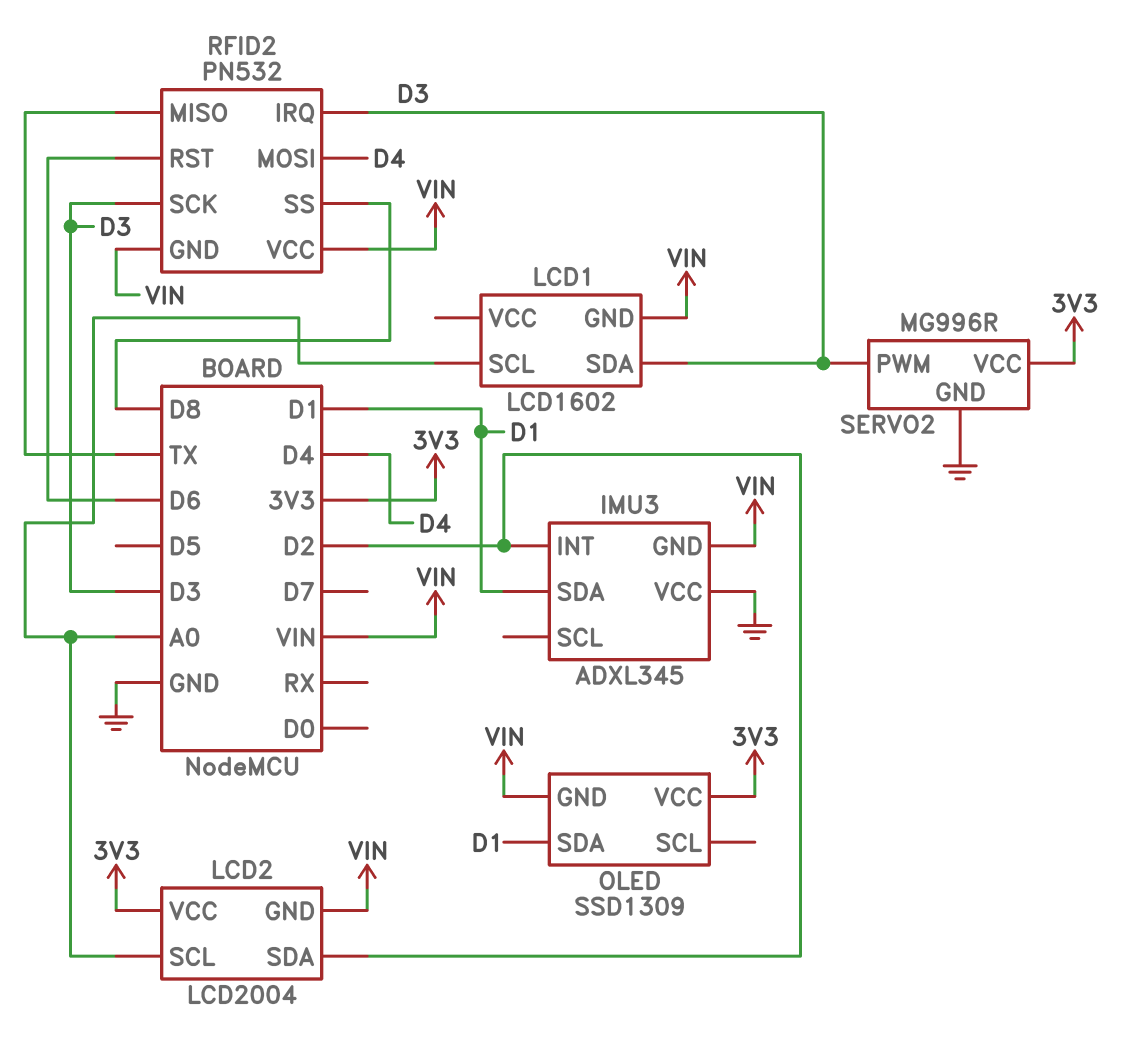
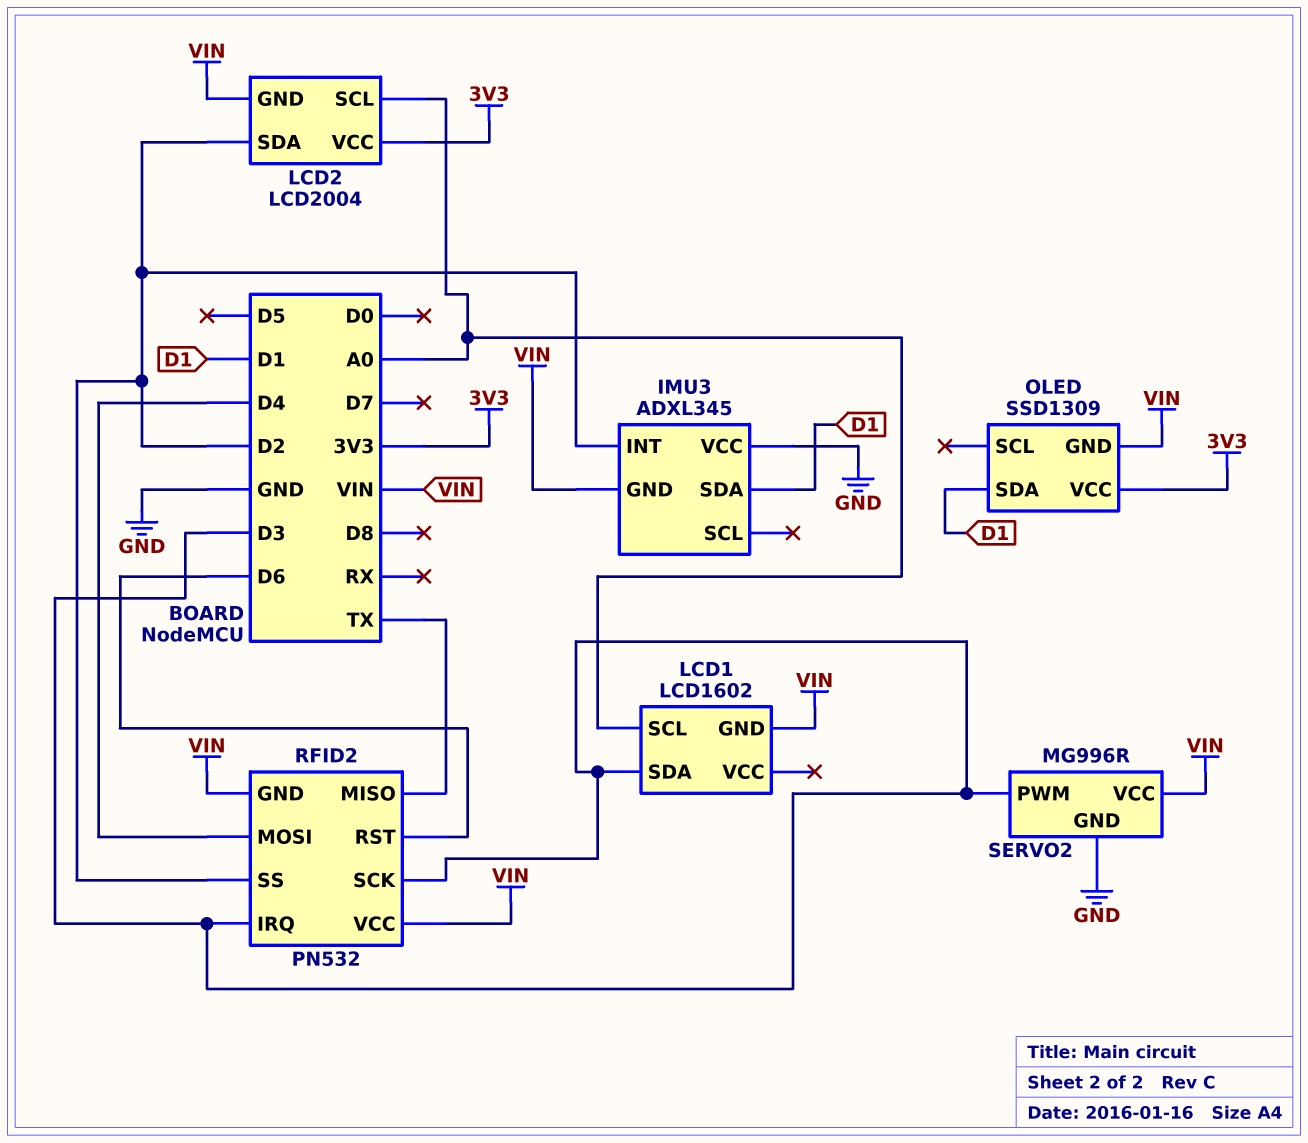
RFID2 pin SS: D8 -> D2
SERVO2 pin VCC: 3V3 -> VIN

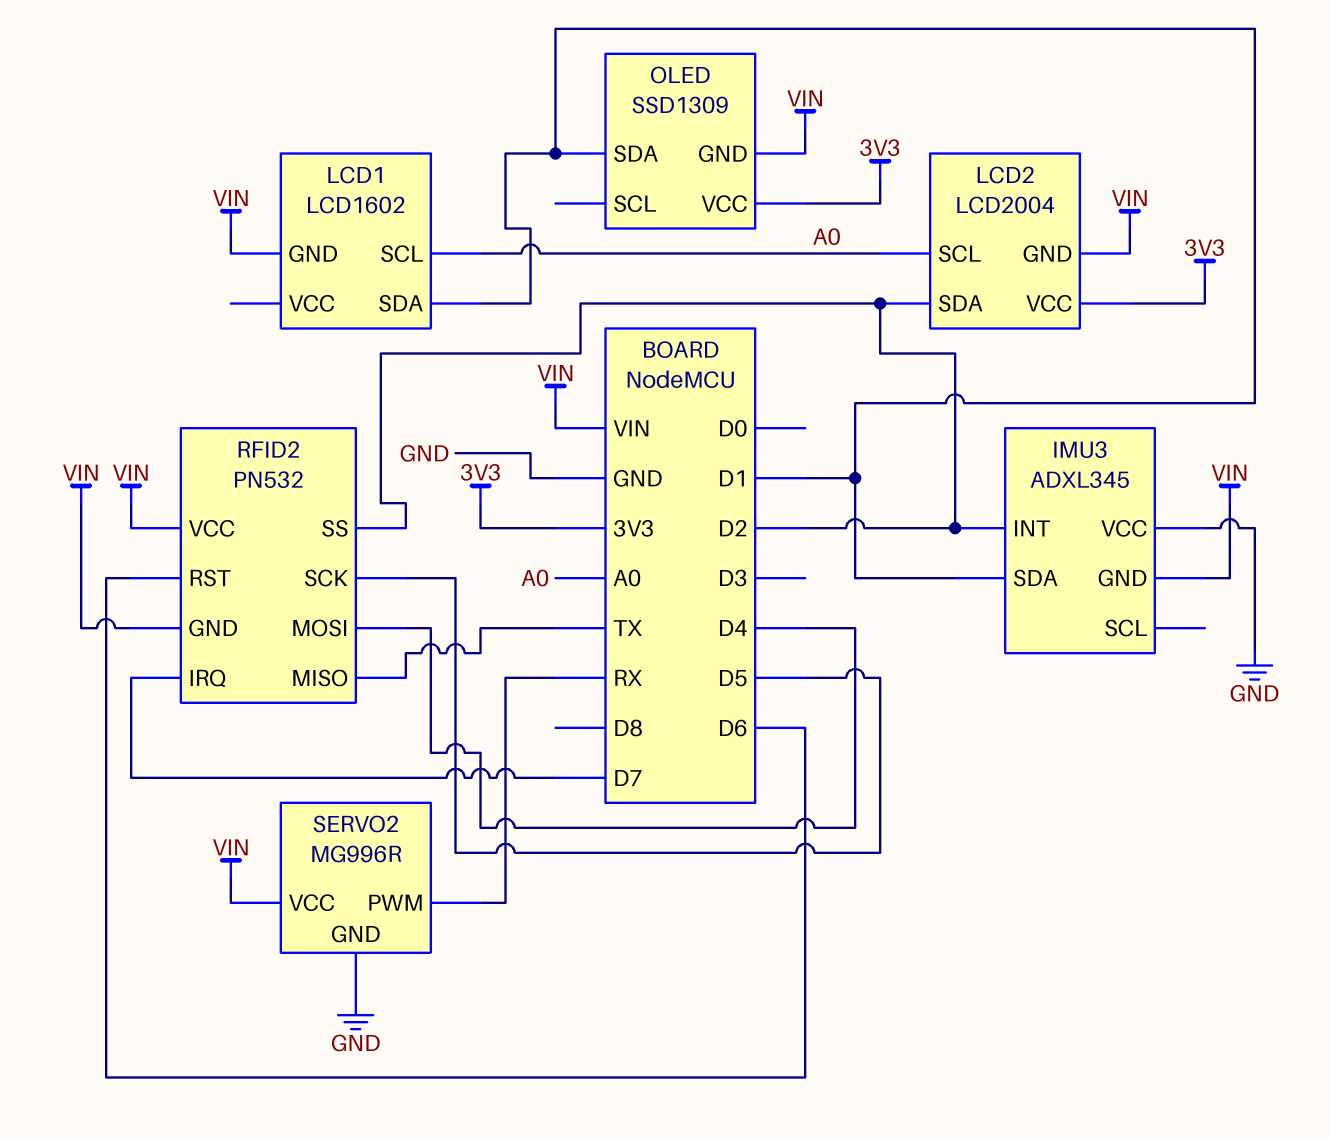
LCD1 pin SDA: D3 -> D1
RFID2 pin IRQ: D3 -> D7
RFID2 pin SCK: D3 -> D5
SERVO2 pin PWM: D3 -> RX

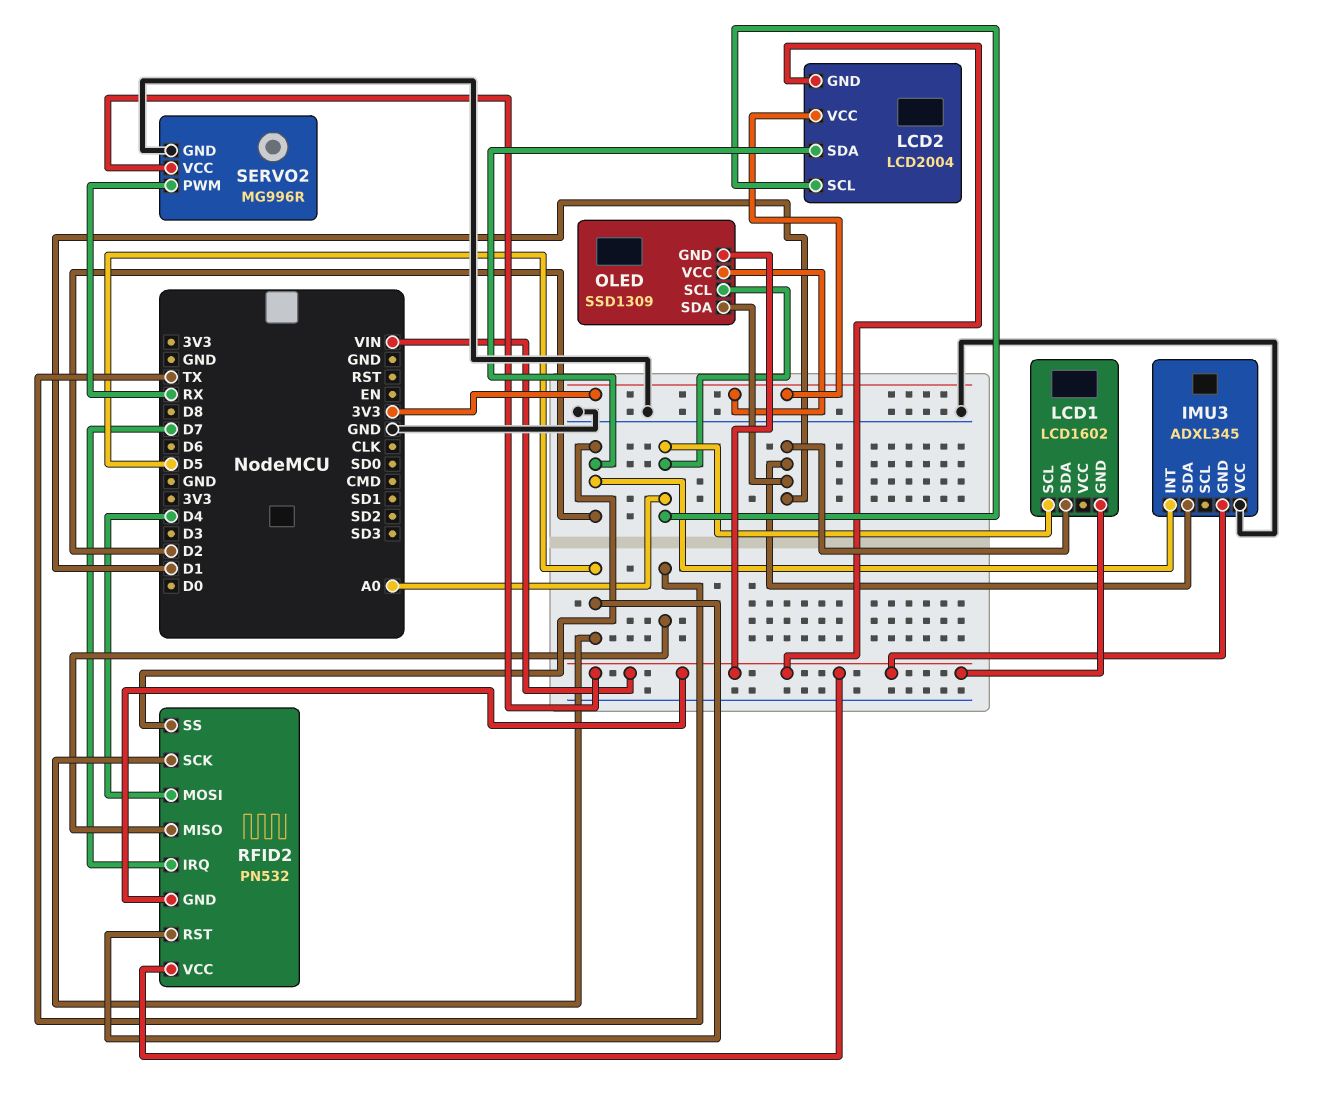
OLED pin SCL: none -> A0
RFID2 pin RST: D6 -> D5

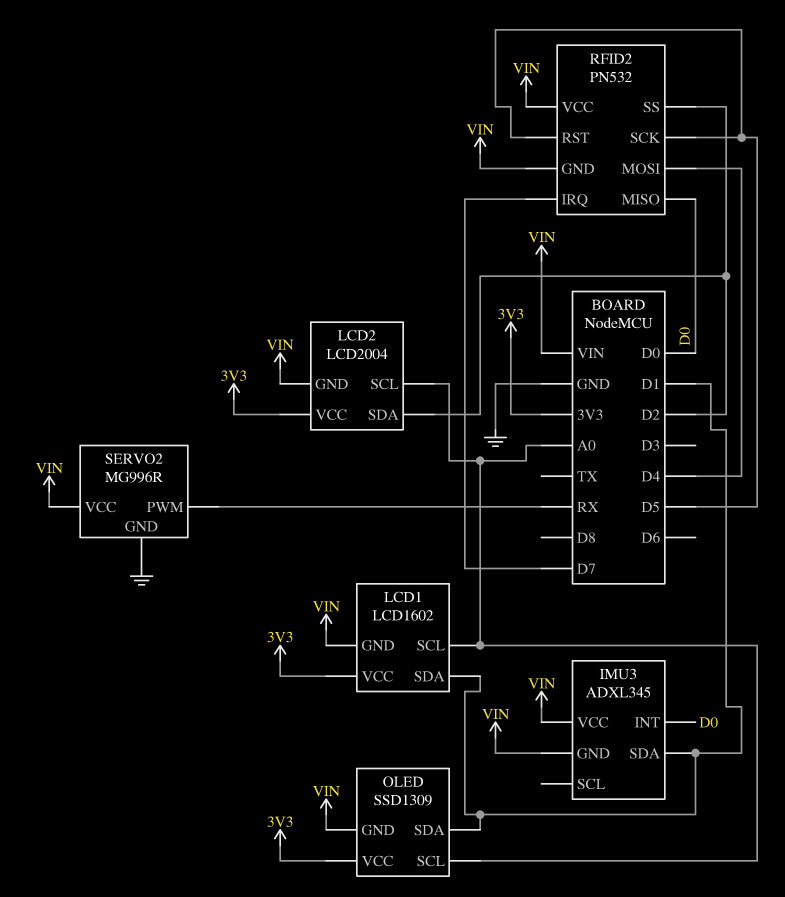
IMU3 pin INT: D2 -> D0
IMU3 pin VCC: GND -> VIN
LCD1 pin VCC: none -> 3V3
RFID2 pin MISO: TX -> D0

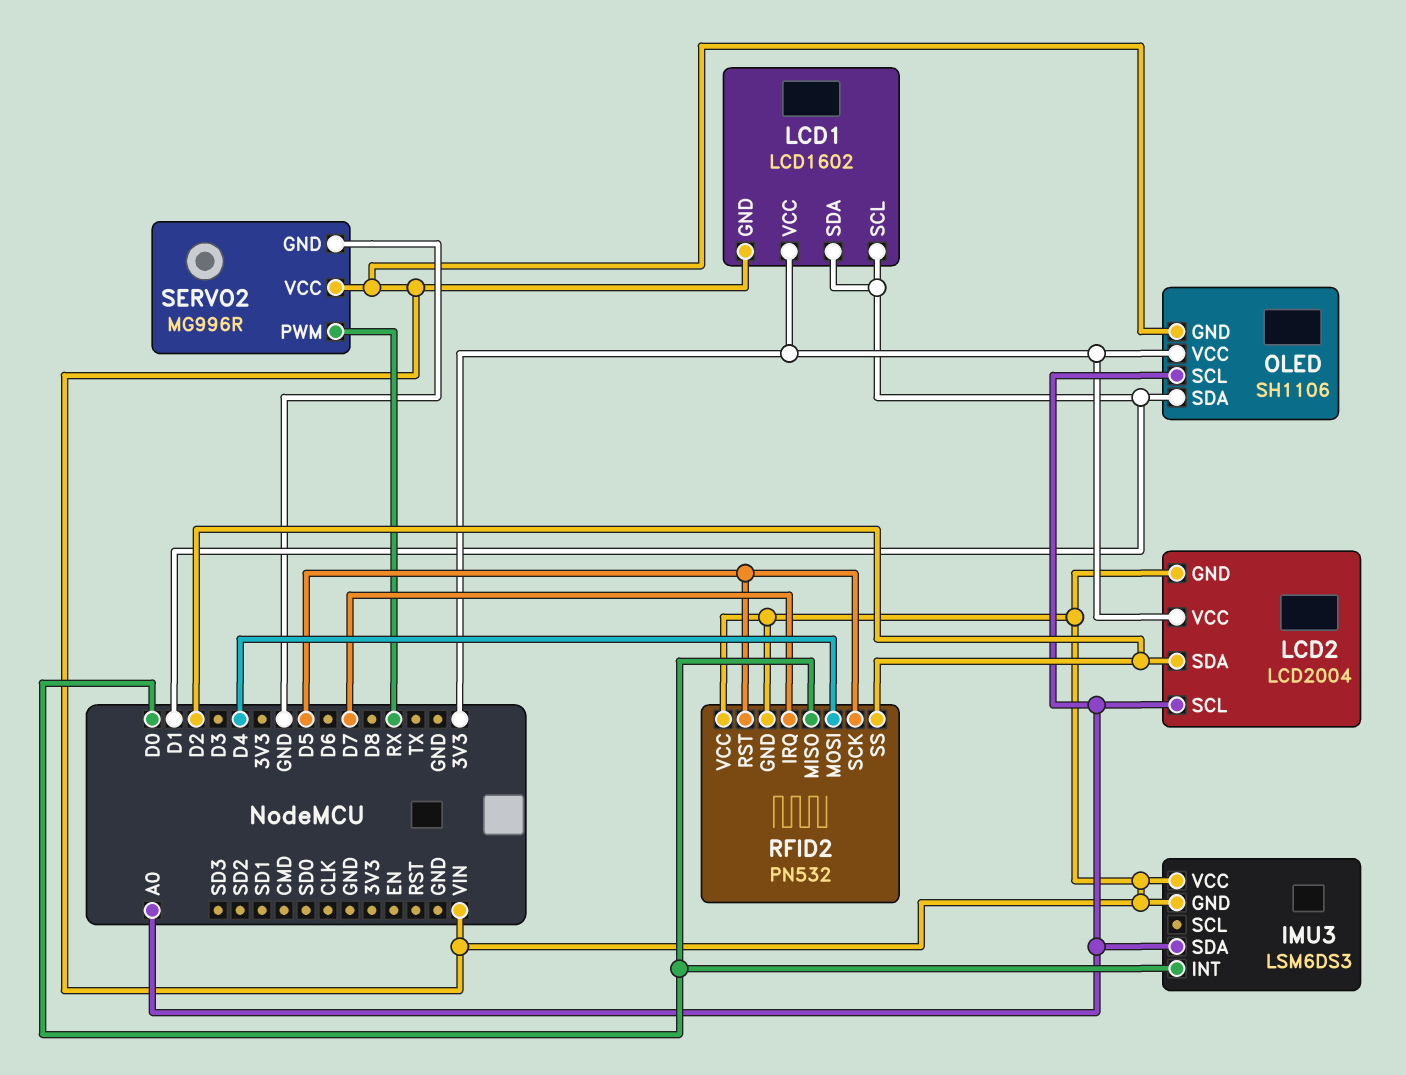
IMU3: ADXL345 -> LSM6DS3
IMU3 pin SDA: D1 -> A0
LCD1 pin SCL: A0 -> D1
OLED: SSD1309 -> SH1106

